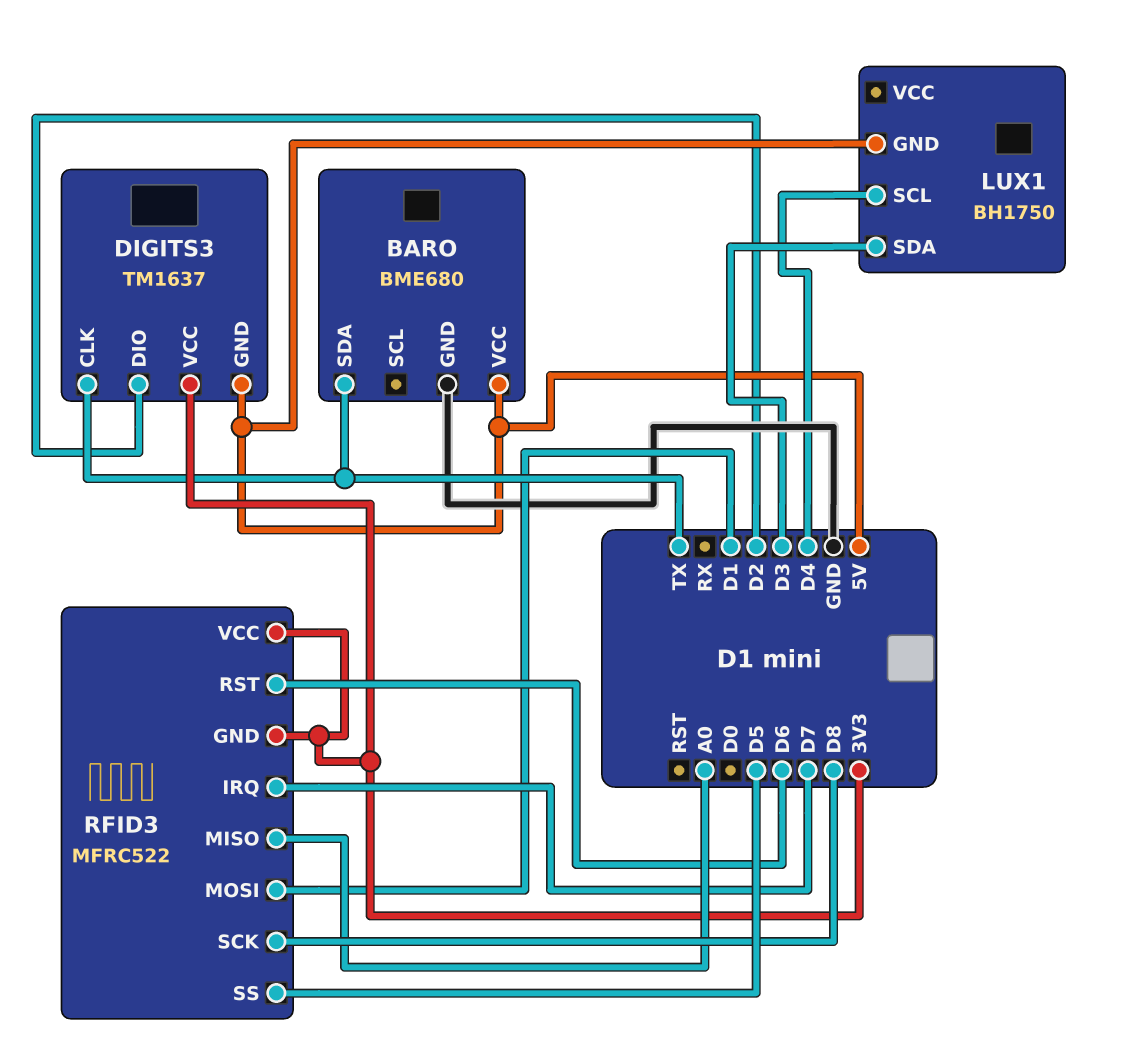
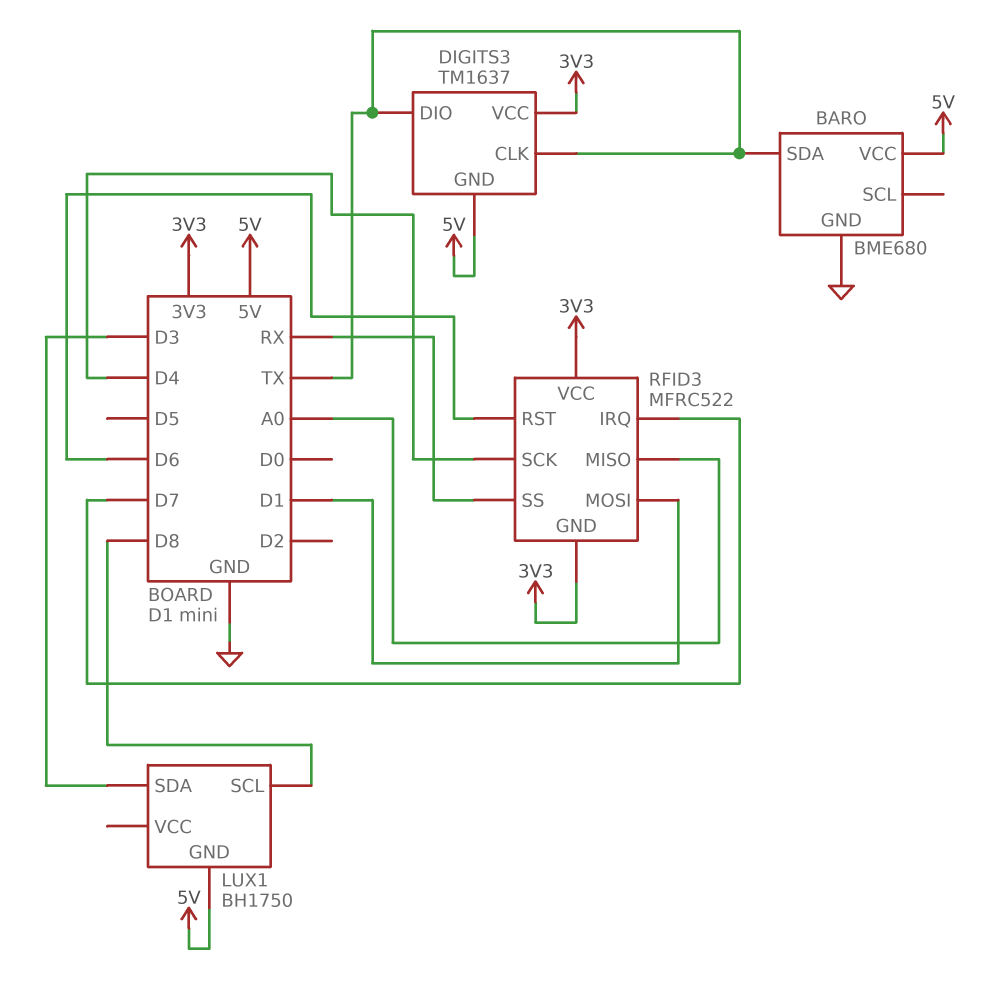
DIGITS3 pin DIO: D2 -> TX
LUX1 pin SCL: D4 -> D8
RFID3 pin SCK: D8 -> D4
RFID3 pin SS: D5 -> RX

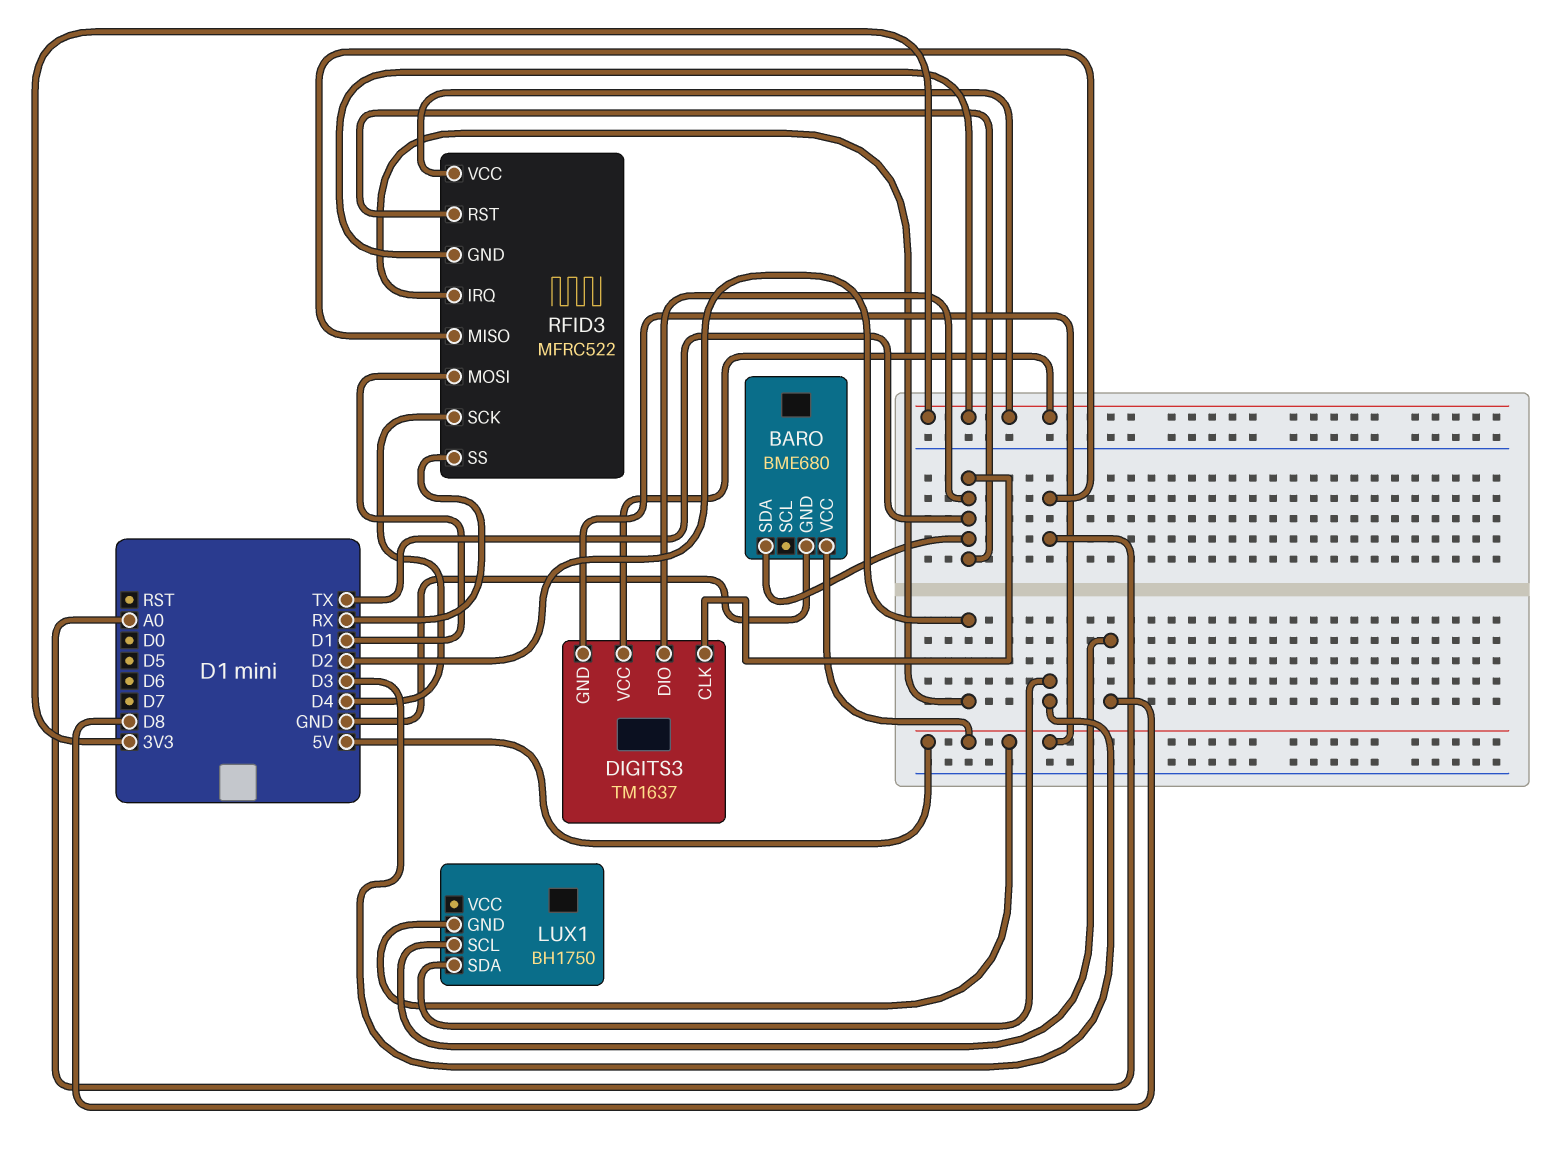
RFID3 pin IRQ: D7 -> D2
RFID3 pin RST: D6 -> TX

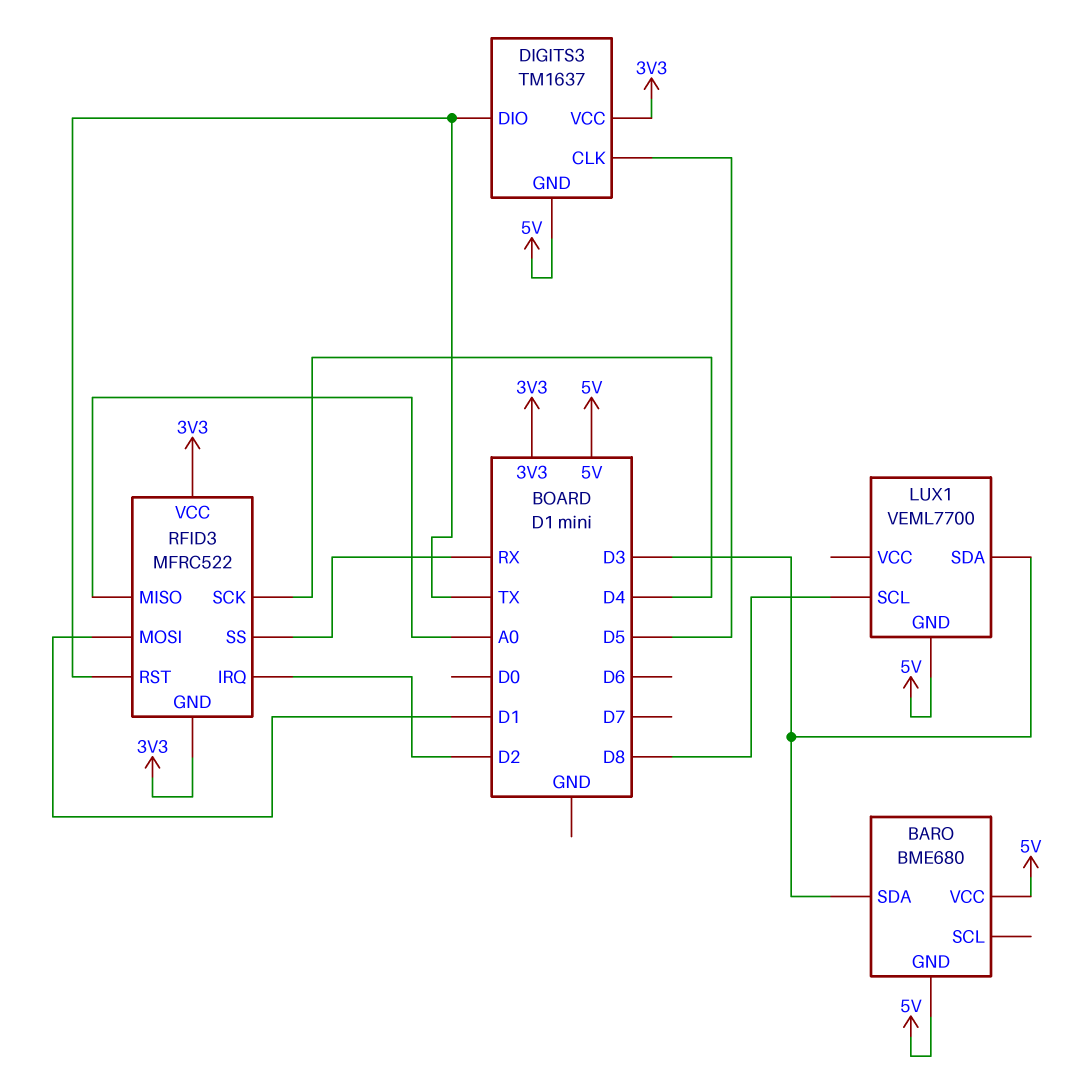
BARO pin GND: GND -> 5V
BARO pin SDA: TX -> D3
DIGITS3 pin CLK: TX -> D5
LUX1: BH1750 -> VEML7700

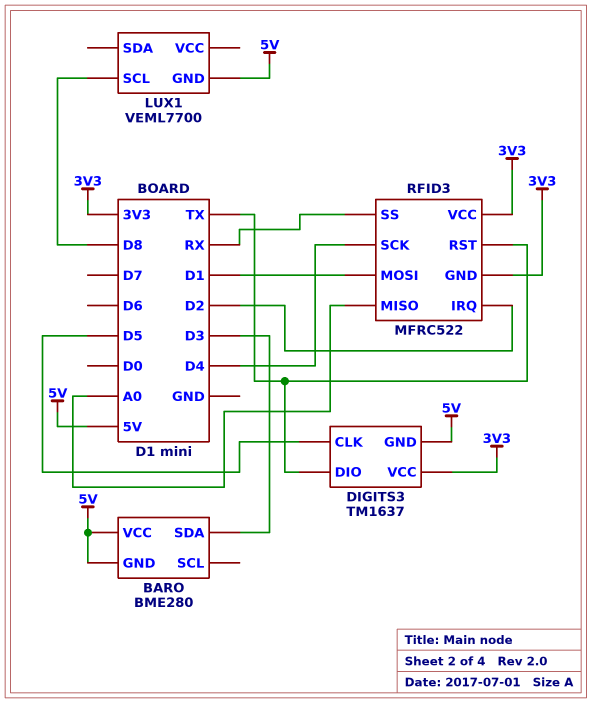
BARO: BME680 -> BME280
LUX1 pin SDA: D3 -> none

